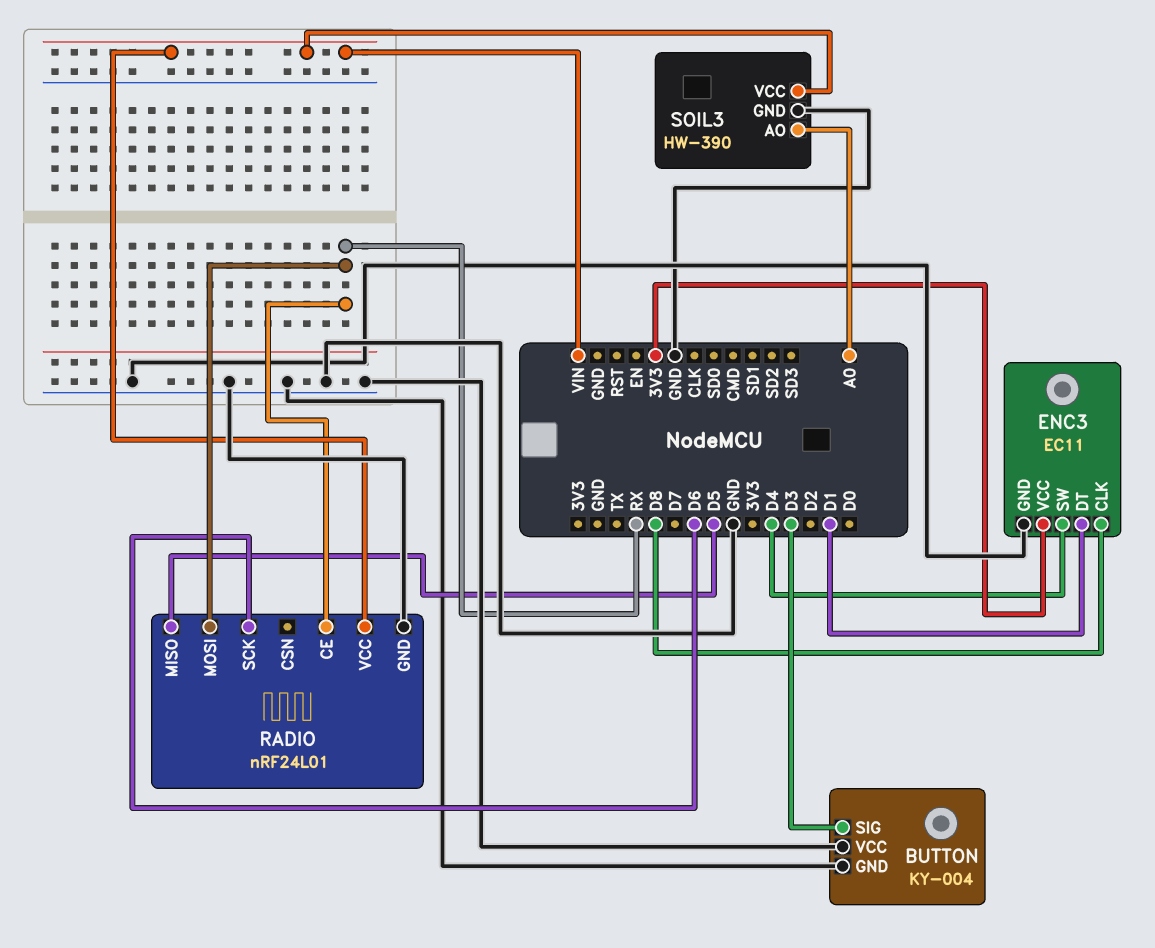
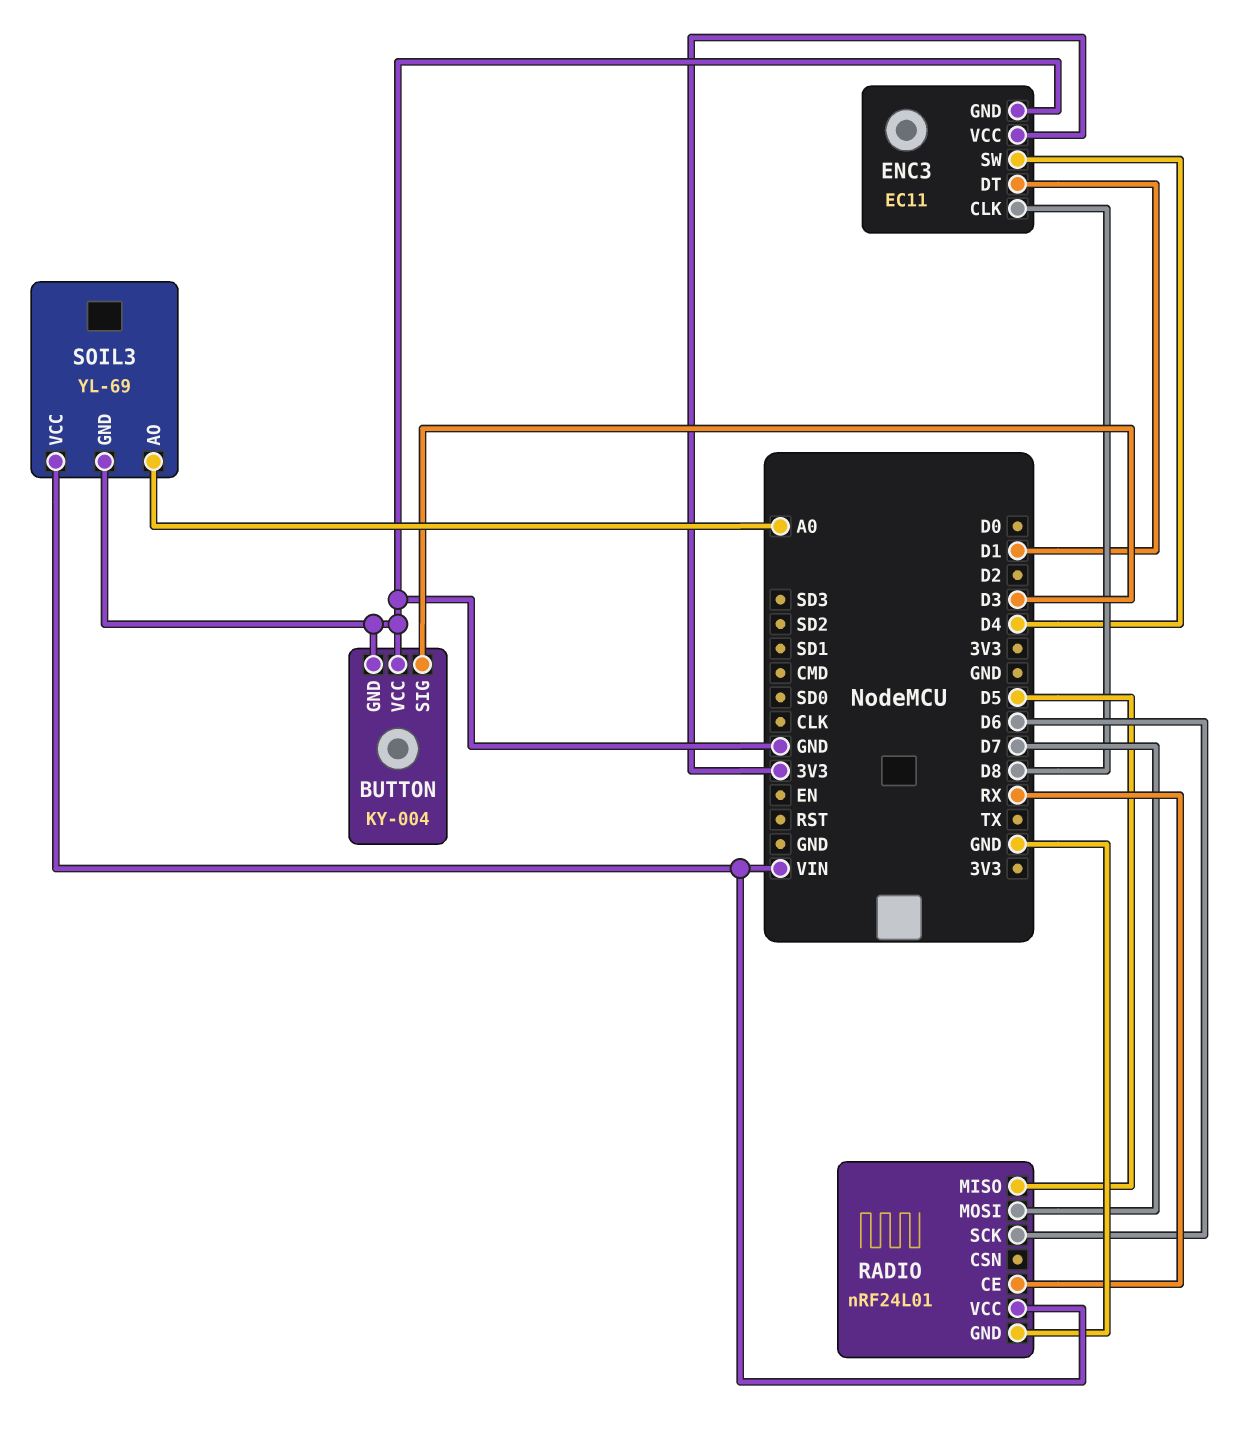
RADIO pin MOSI: RX -> D7
SOIL3: HW-390 -> YL-69

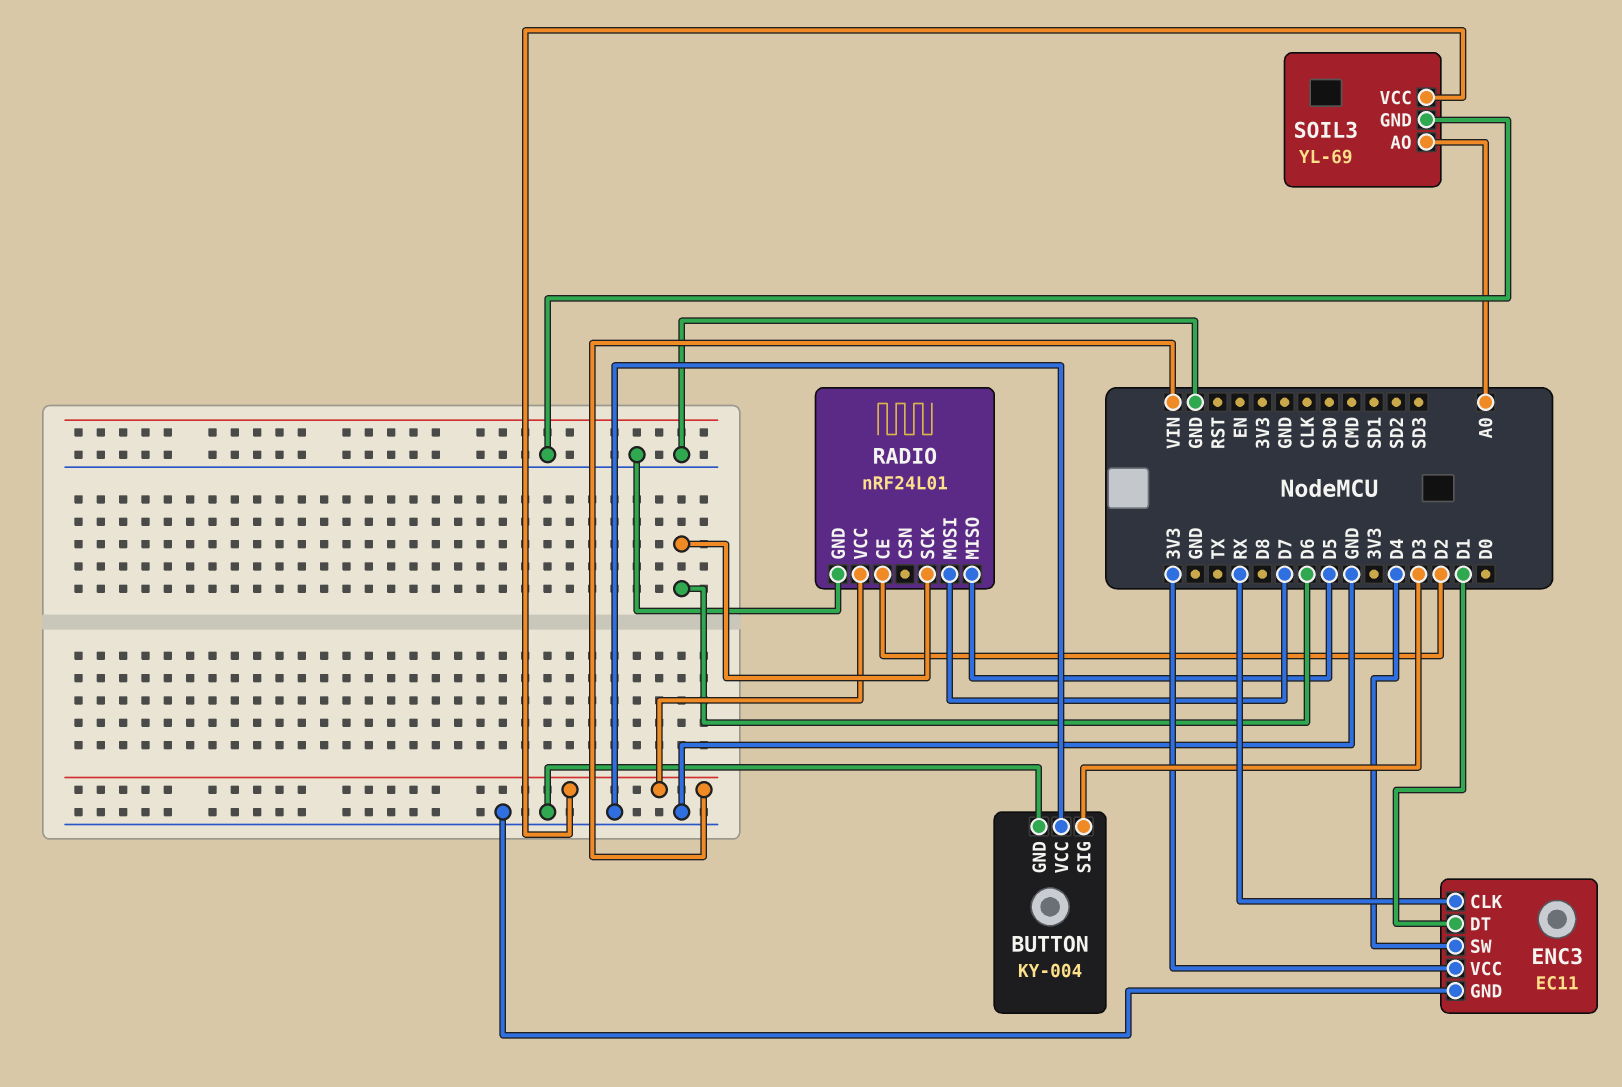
ENC3 pin CLK: D8 -> RX
RADIO pin CE: RX -> D2

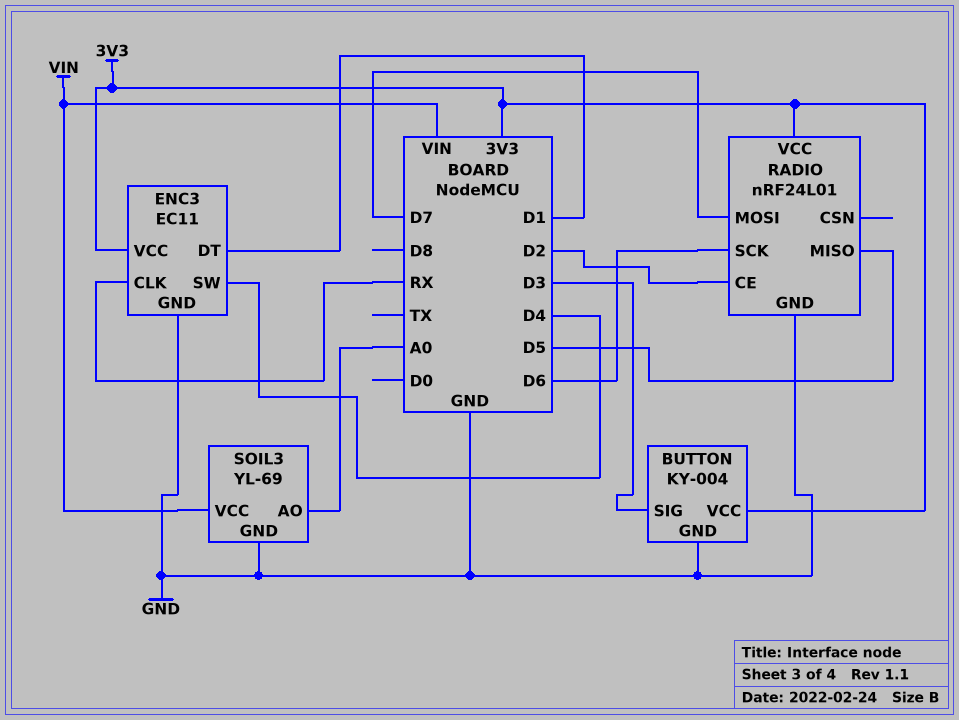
BUTTON pin VCC: GND -> 3V3
RADIO pin VCC: VIN -> 3V3

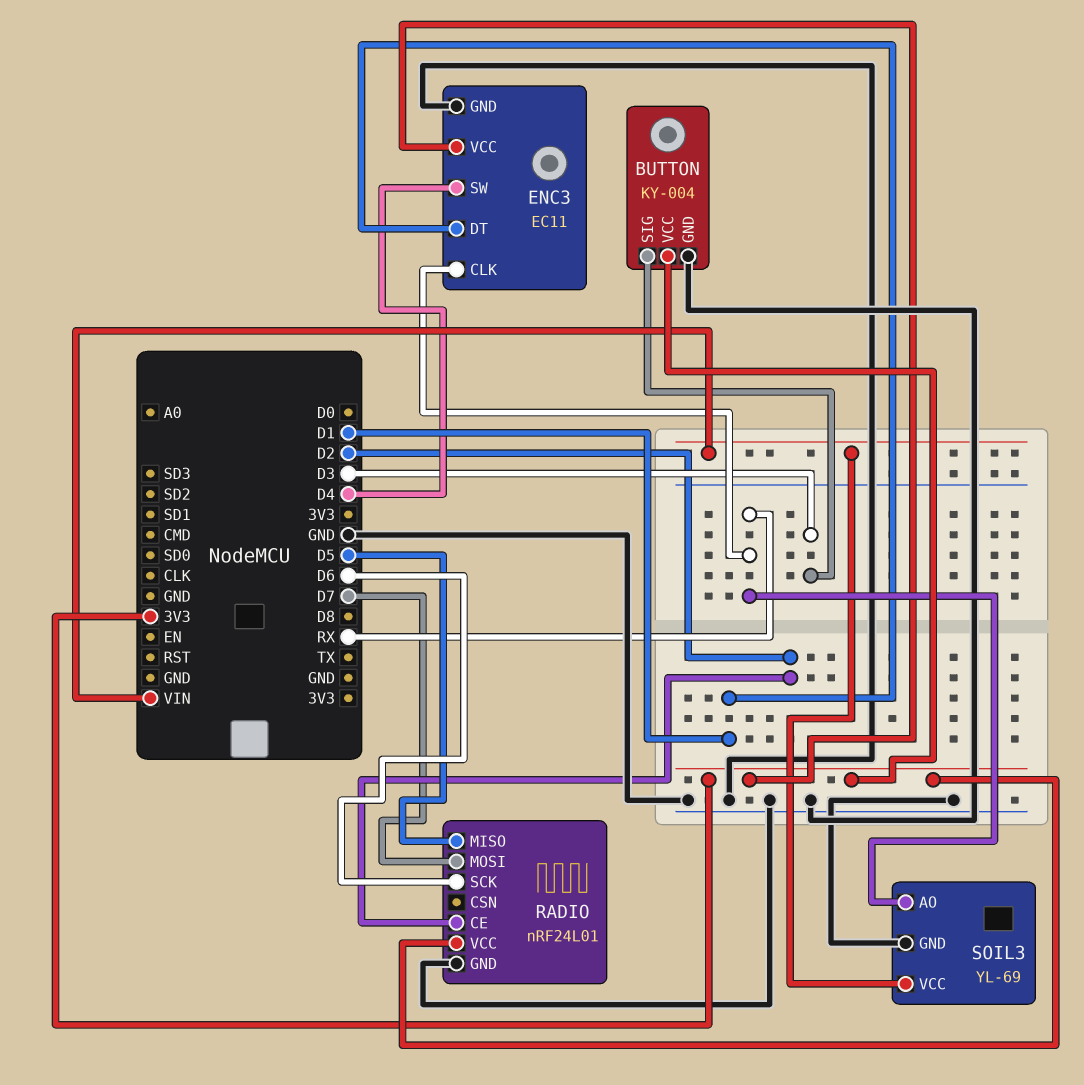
SOIL3 pin AO: A0 -> RX

